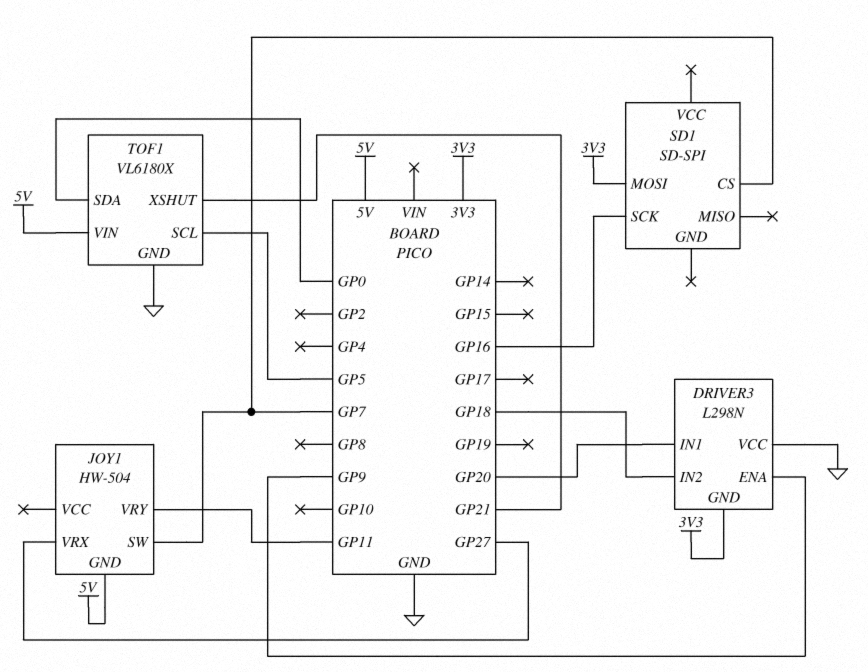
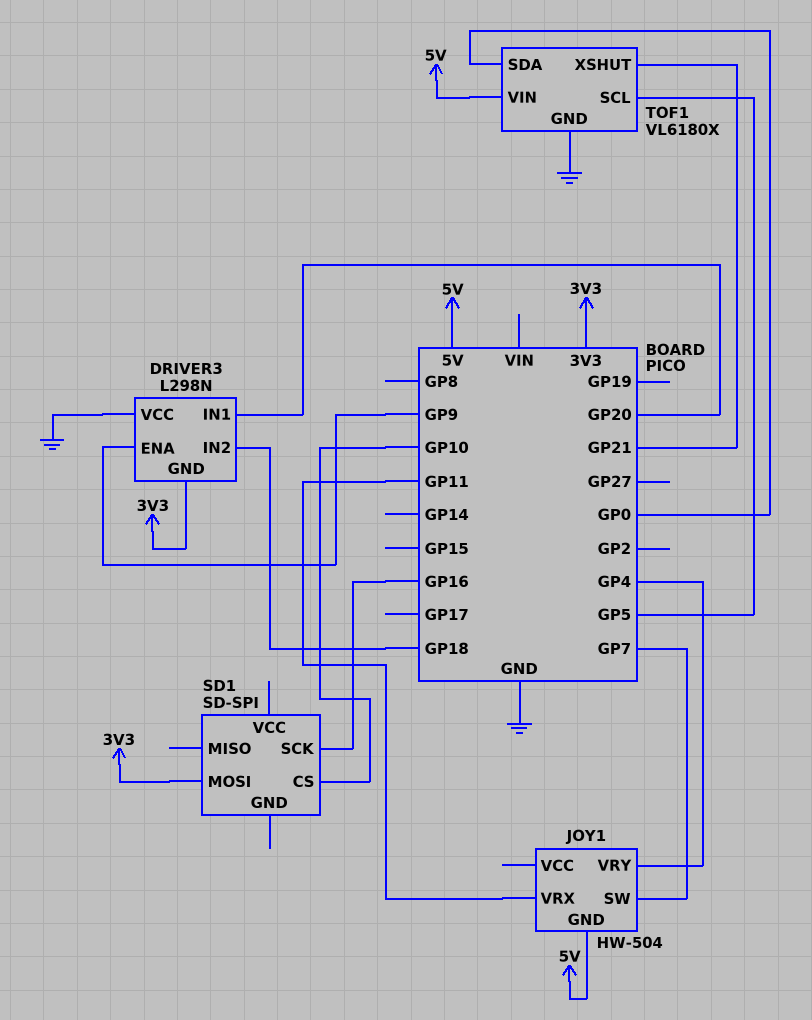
JOY1 pin VRX: GP27 -> GP11
JOY1 pin VRY: GP11 -> GP4
SD1 pin CS: GP7 -> GP10

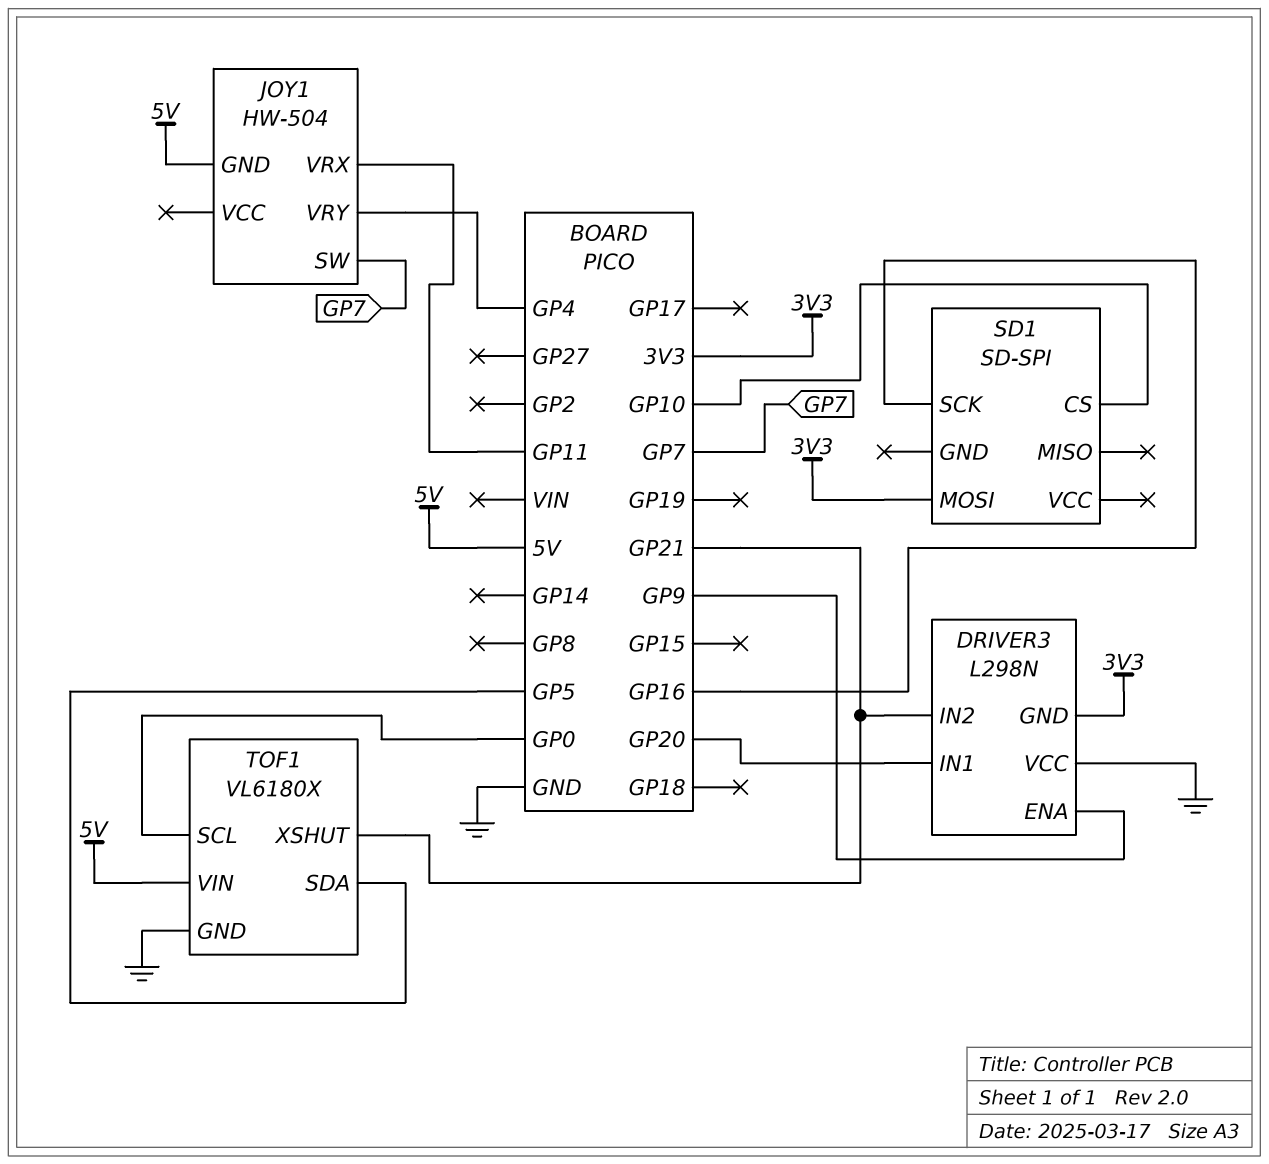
DRIVER3 pin IN2: GP18 -> GP21
TOF1 pin SCL: GP5 -> GP0
TOF1 pin SDA: GP0 -> GP5

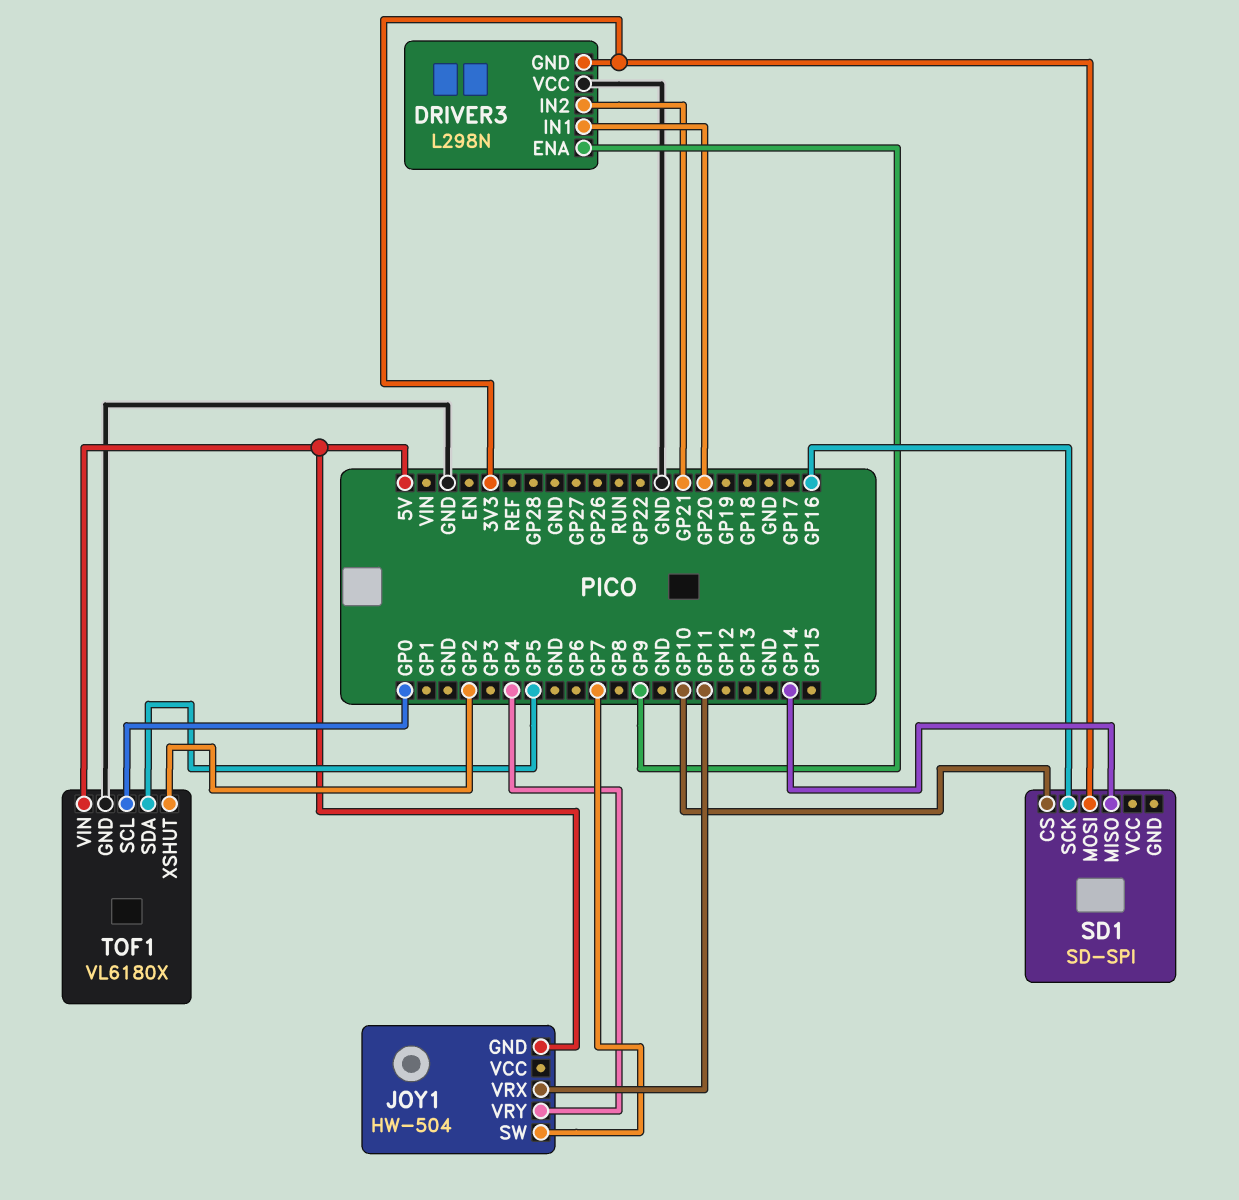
SD1 pin MISO: none -> GP14
TOF1 pin XSHUT: GP21 -> GP2

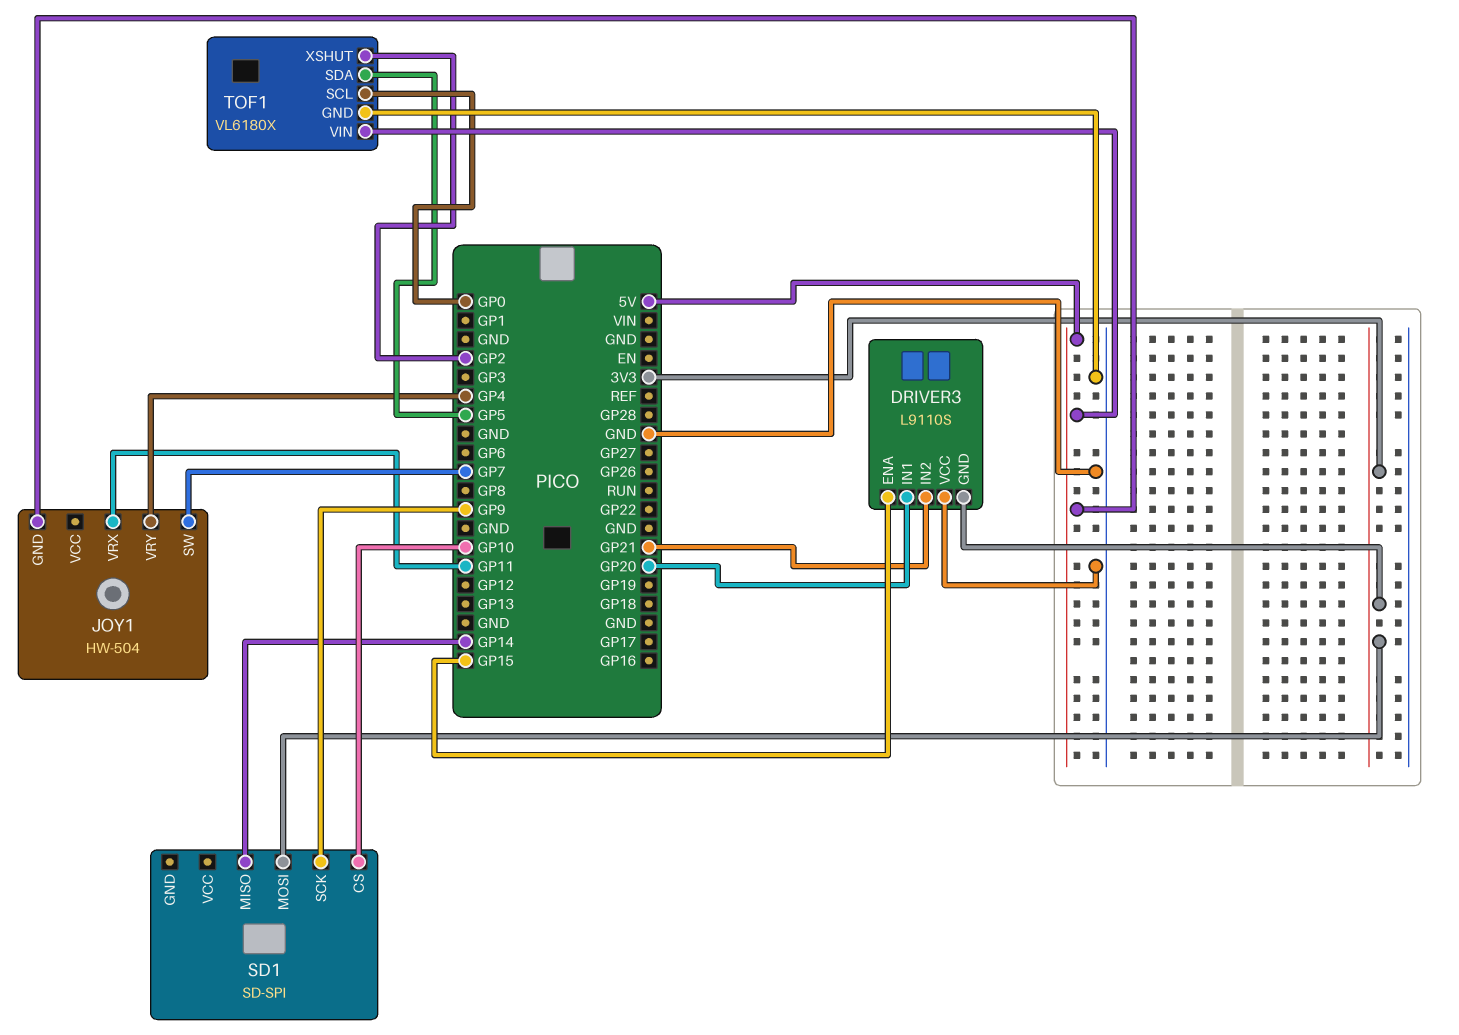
DRIVER3: L298N -> L9110S
DRIVER3 pin ENA: GP9 -> GP15
SD1 pin SCK: GP16 -> GP9

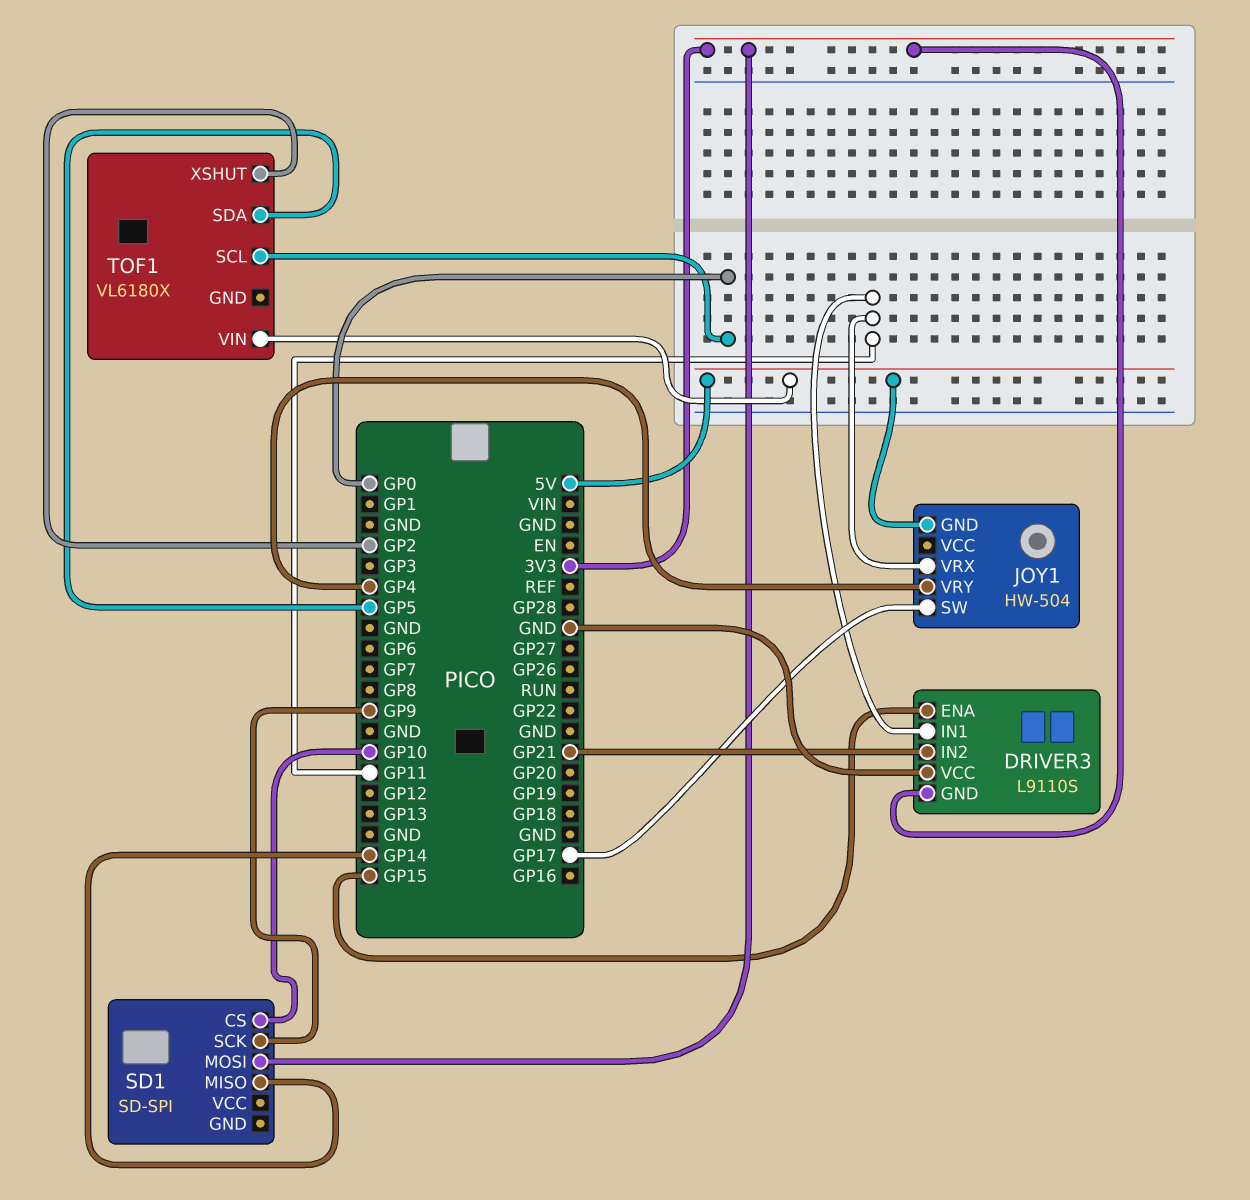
DRIVER3 pin IN1: GP20 -> GP11
JOY1 pin SW: GP7 -> GP17
TOF1 pin GND: GND -> none

